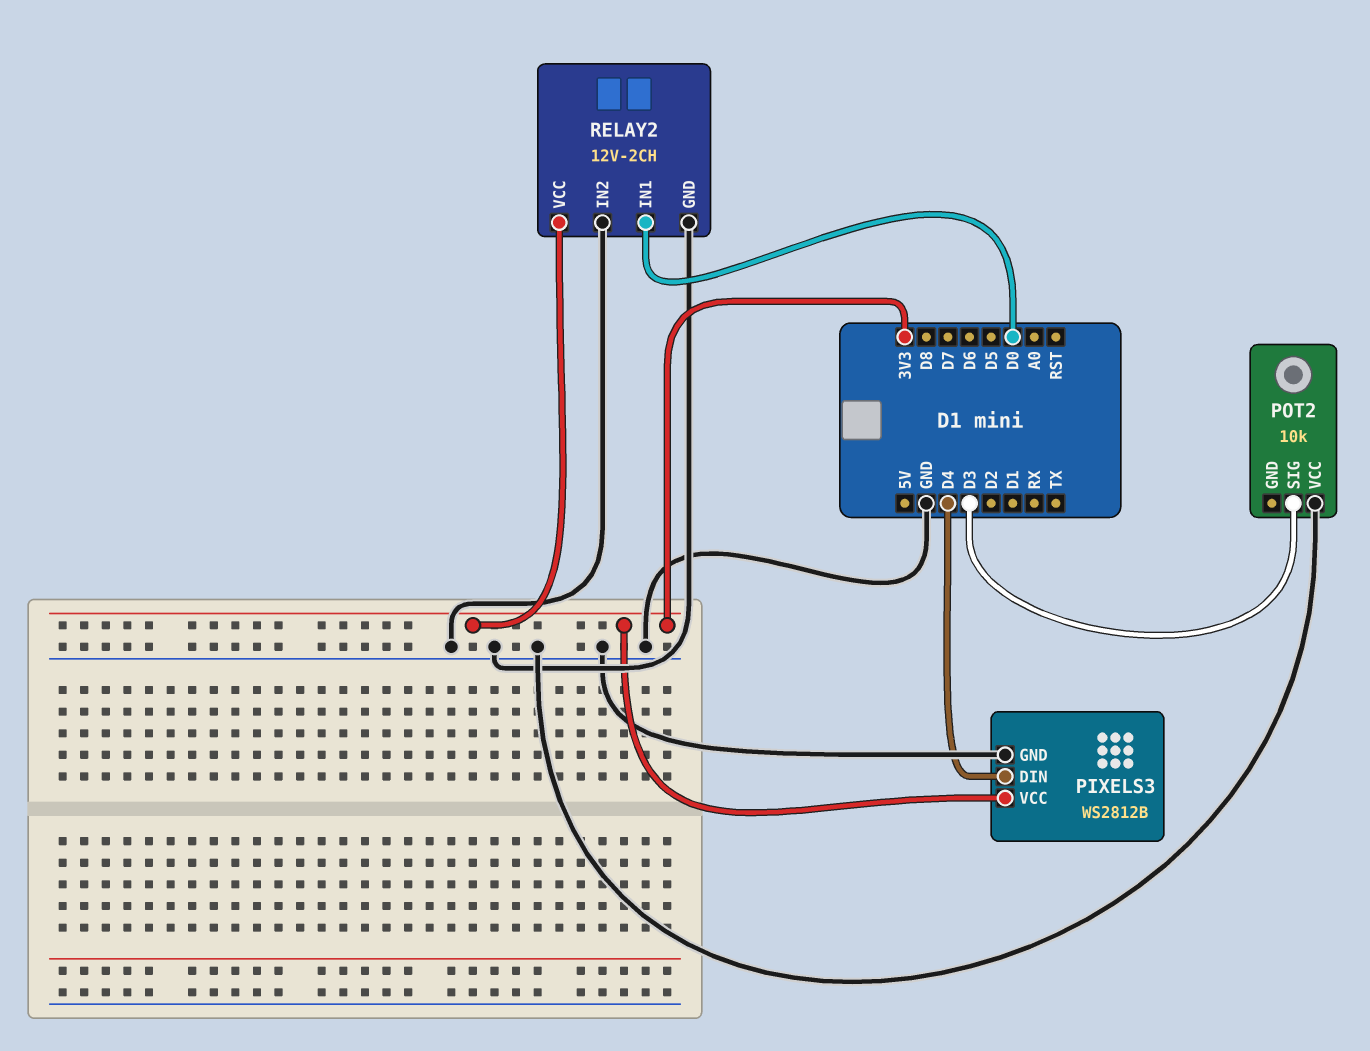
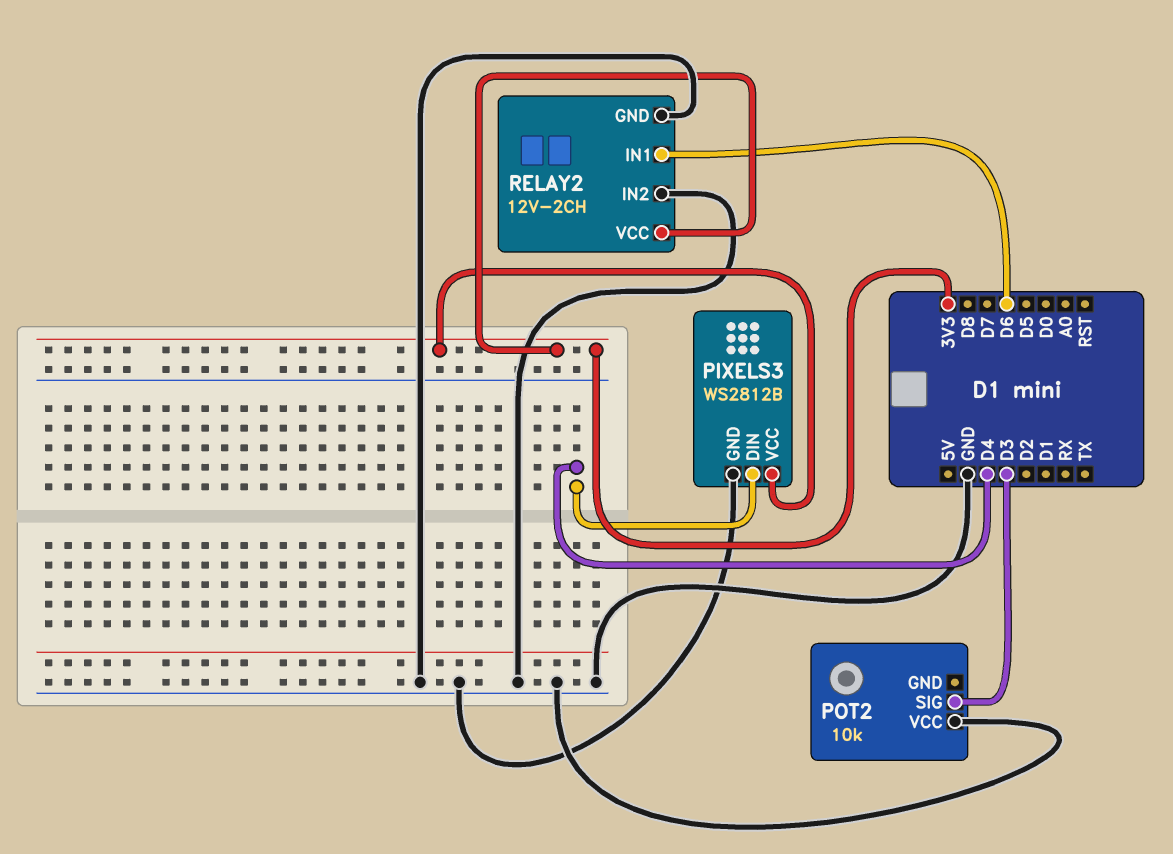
RELAY2 pin IN1: D0 -> D6

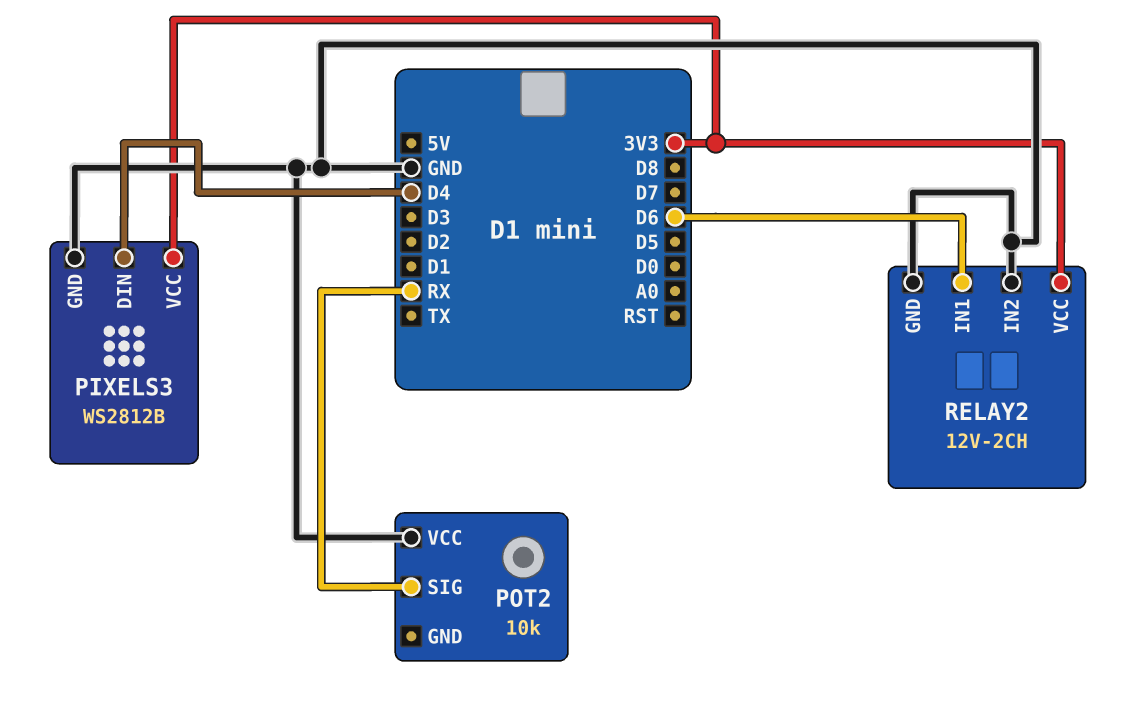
POT2 pin SIG: D3 -> RX

